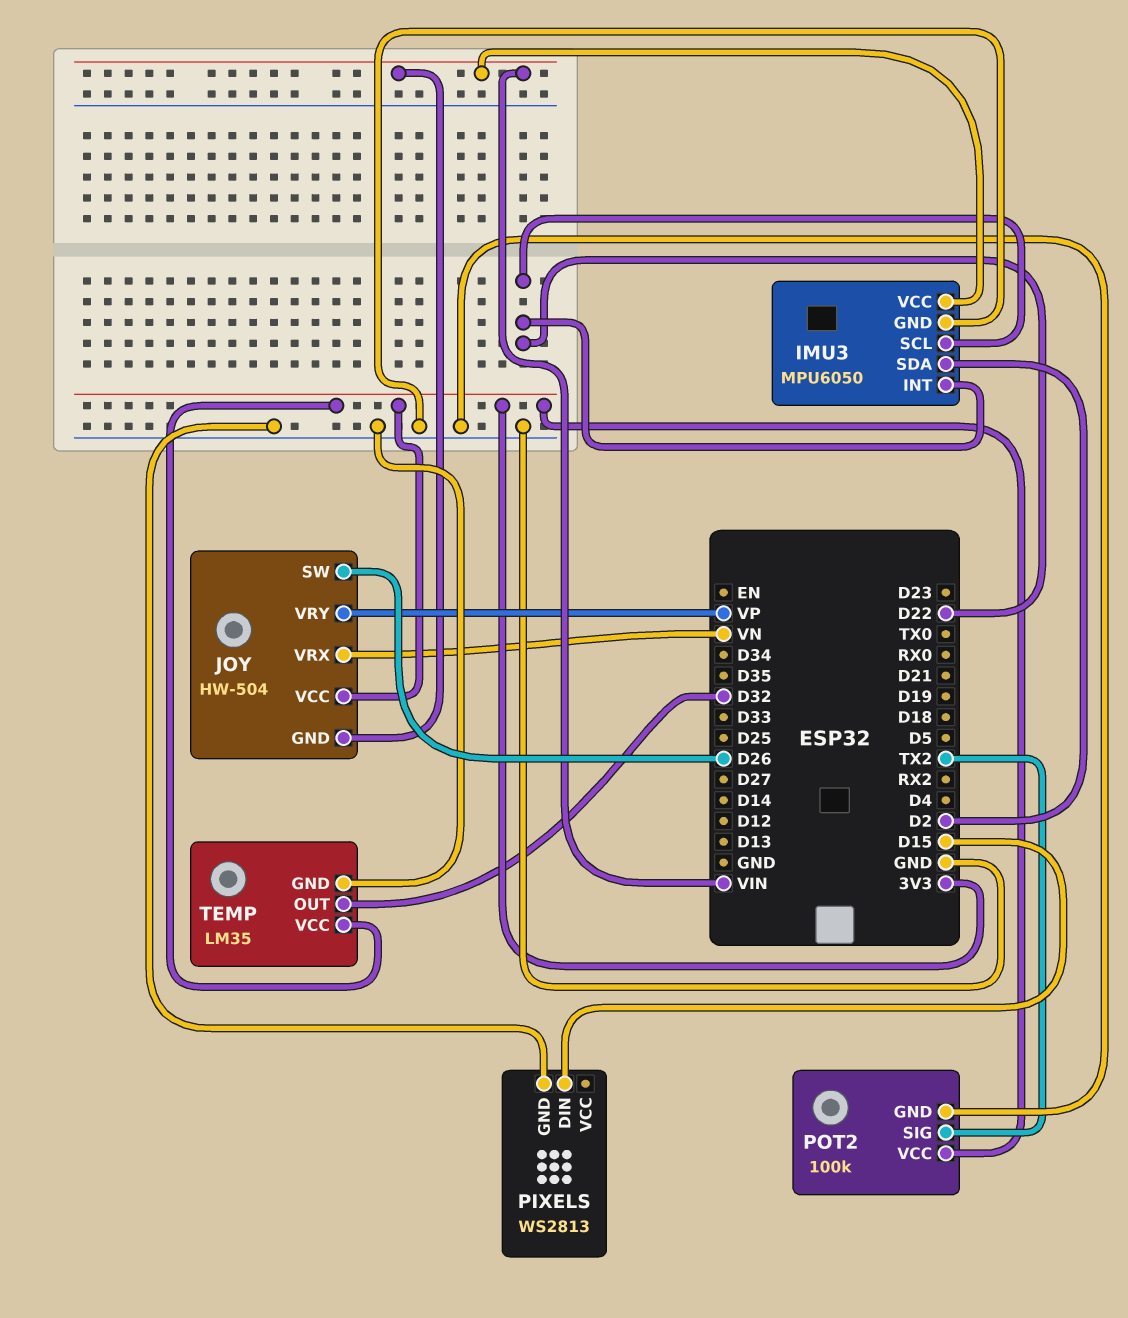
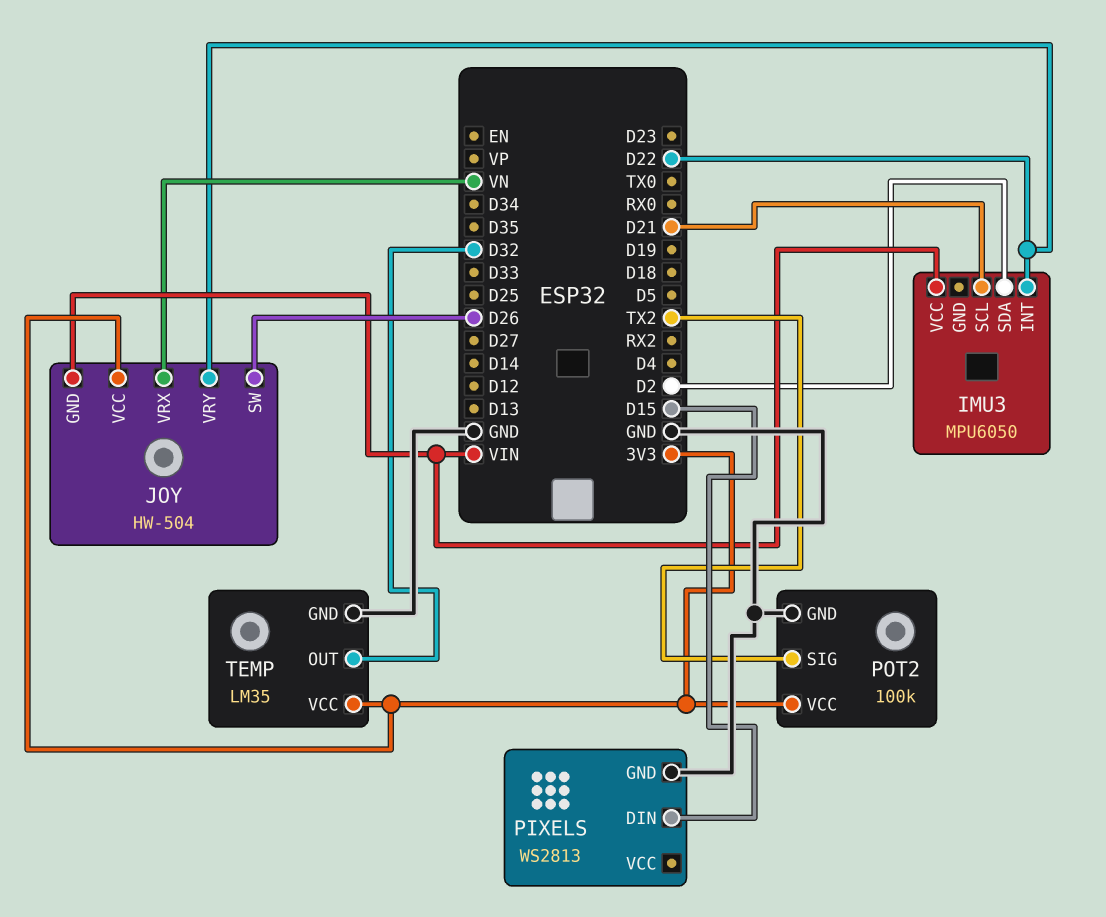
IMU3 pin GND: GND -> none
IMU3 pin SCL: D22 -> D21
JOY pin VRY: VP -> D22

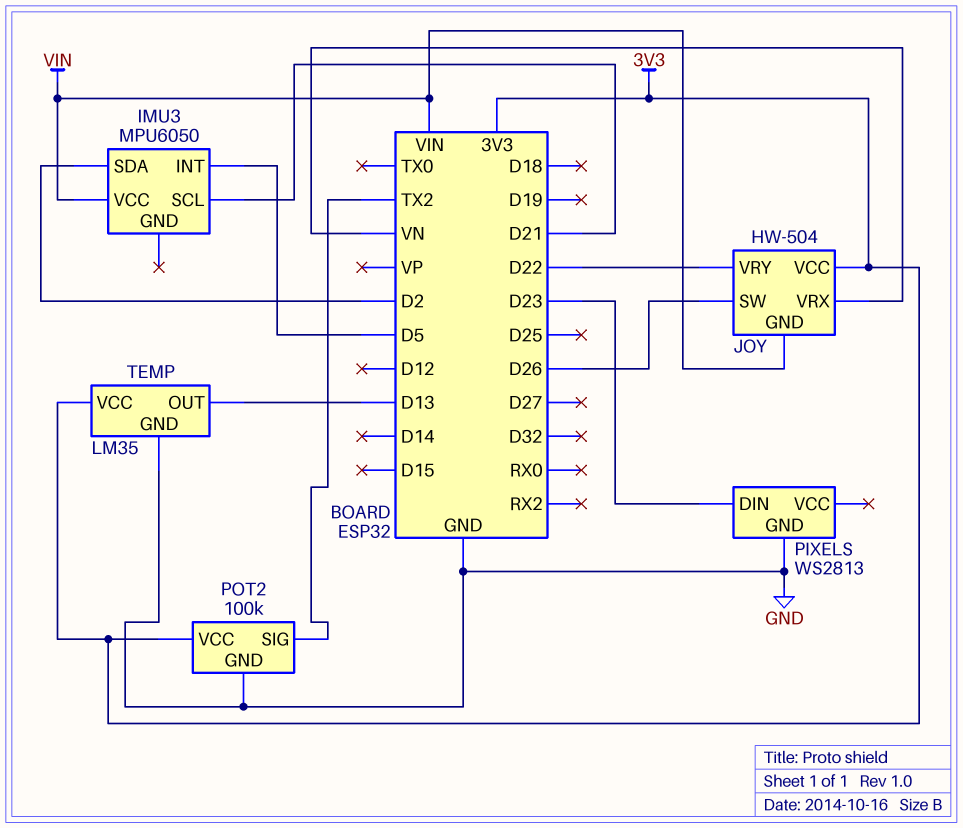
IMU3 pin INT: D22 -> D5
PIXELS pin DIN: D15 -> D23
TEMP pin OUT: D32 -> D13

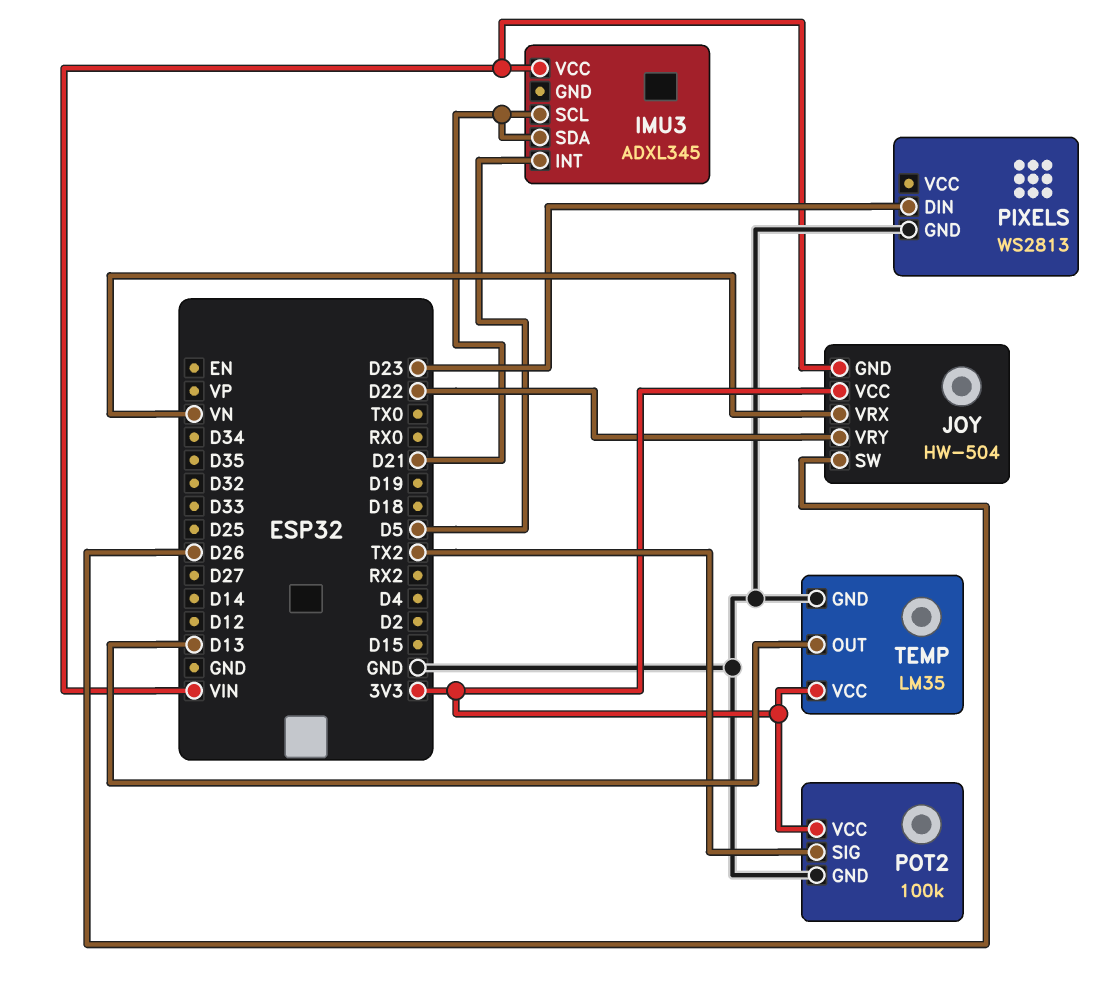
IMU3: MPU6050 -> ADXL345
IMU3 pin SDA: D2 -> D21

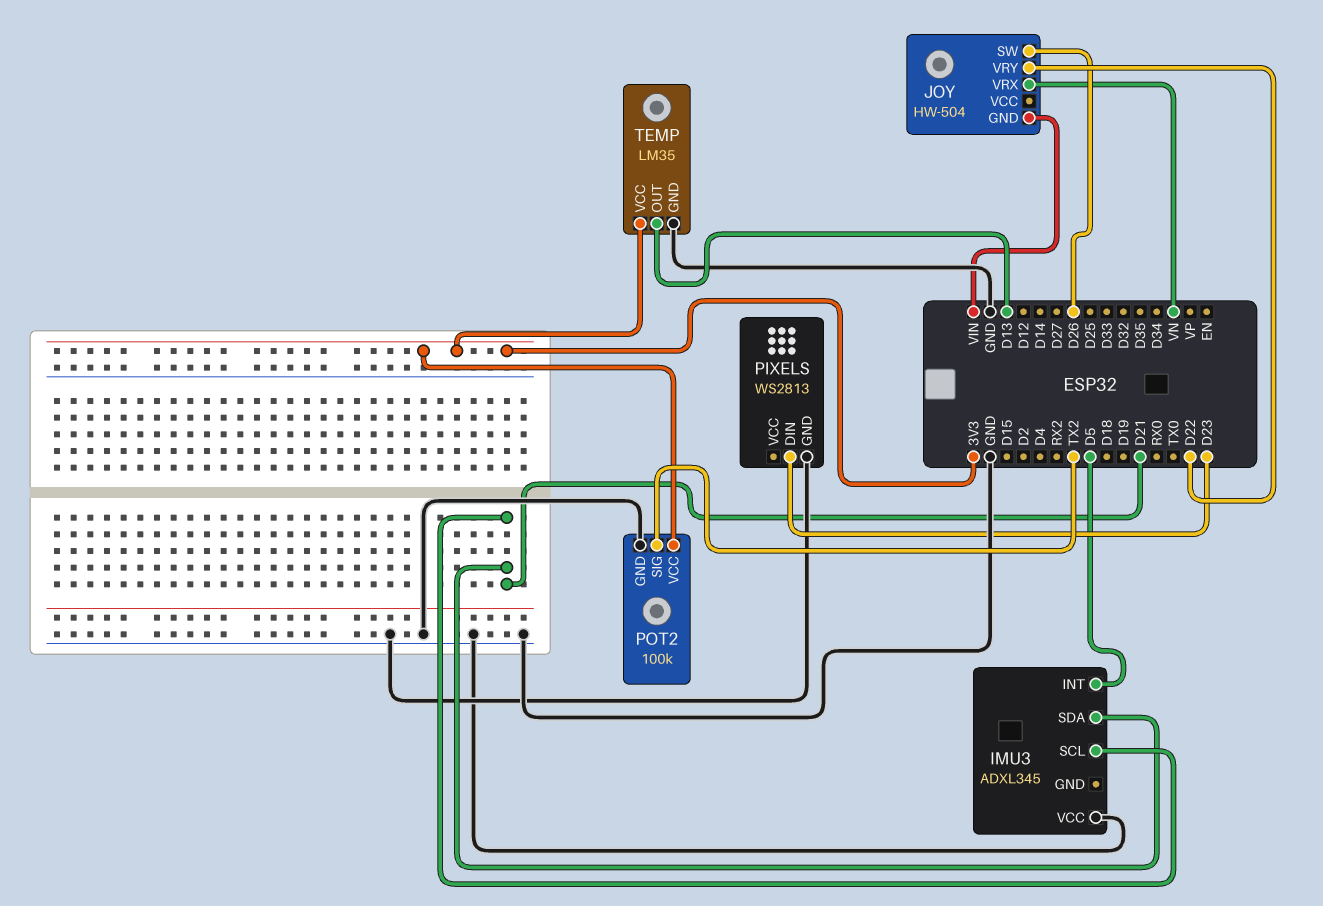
IMU3 pin VCC: VIN -> GND
JOY pin VCC: 3V3 -> none

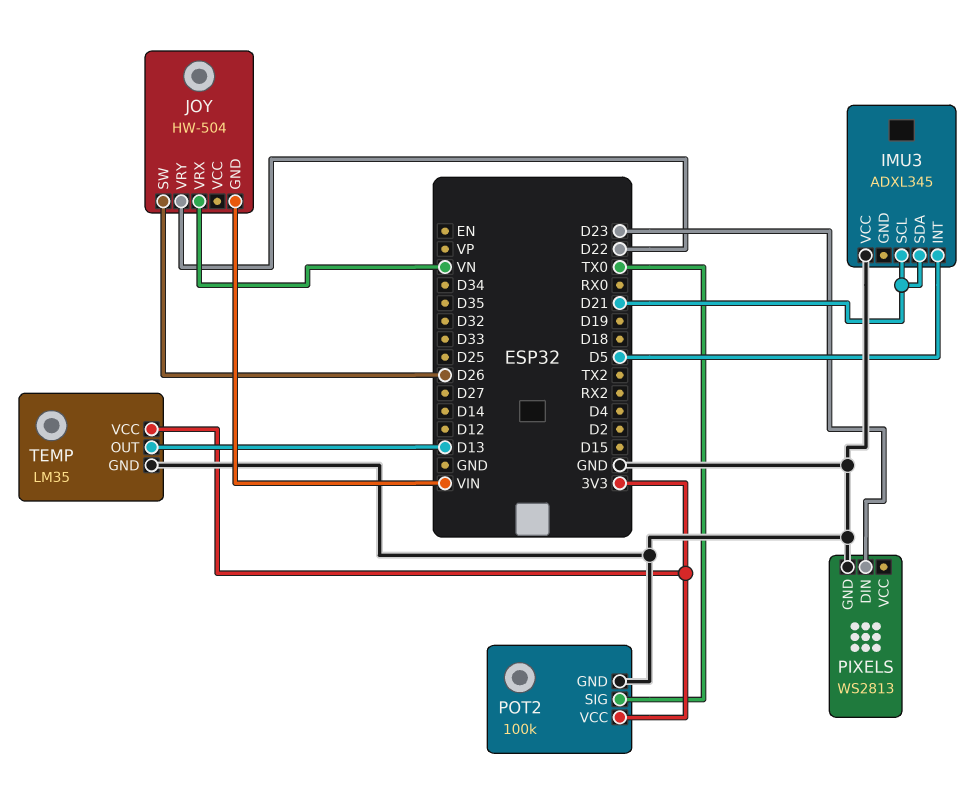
POT2 pin SIG: TX2 -> TX0

